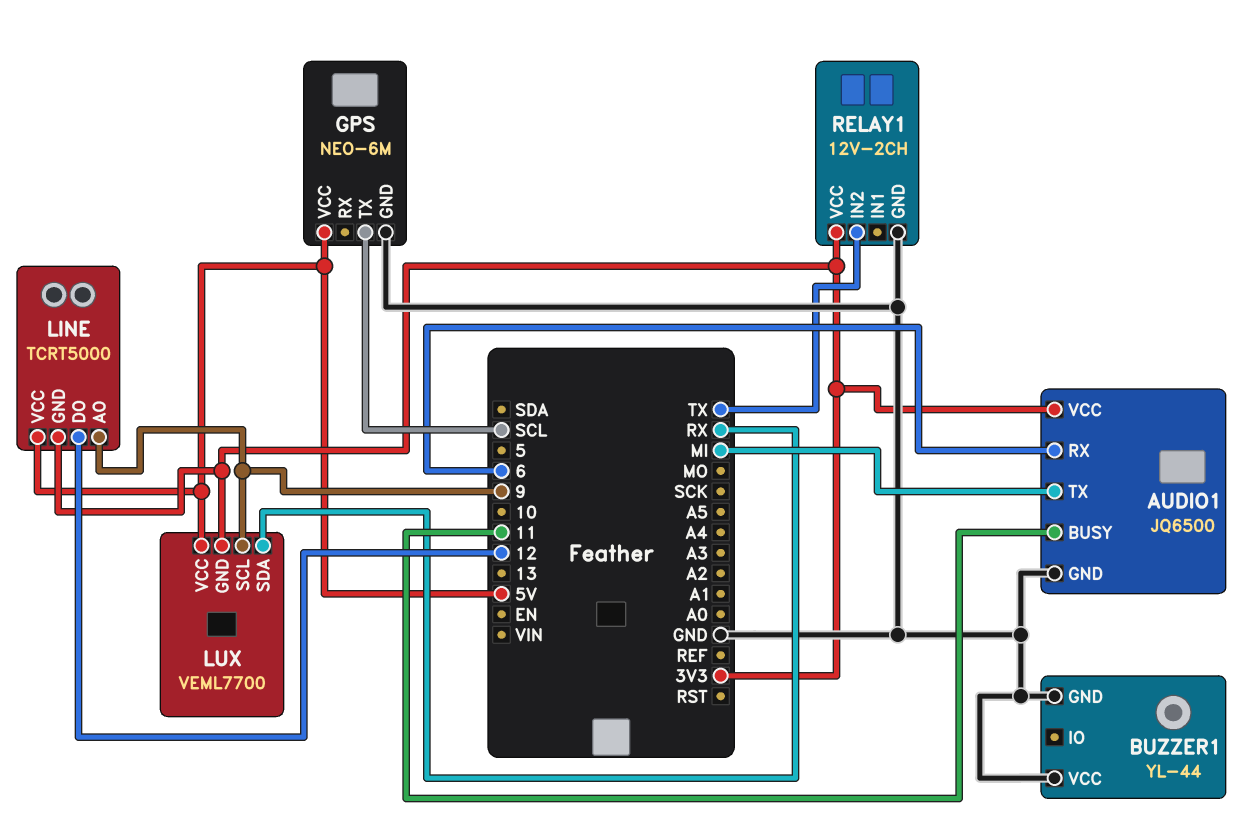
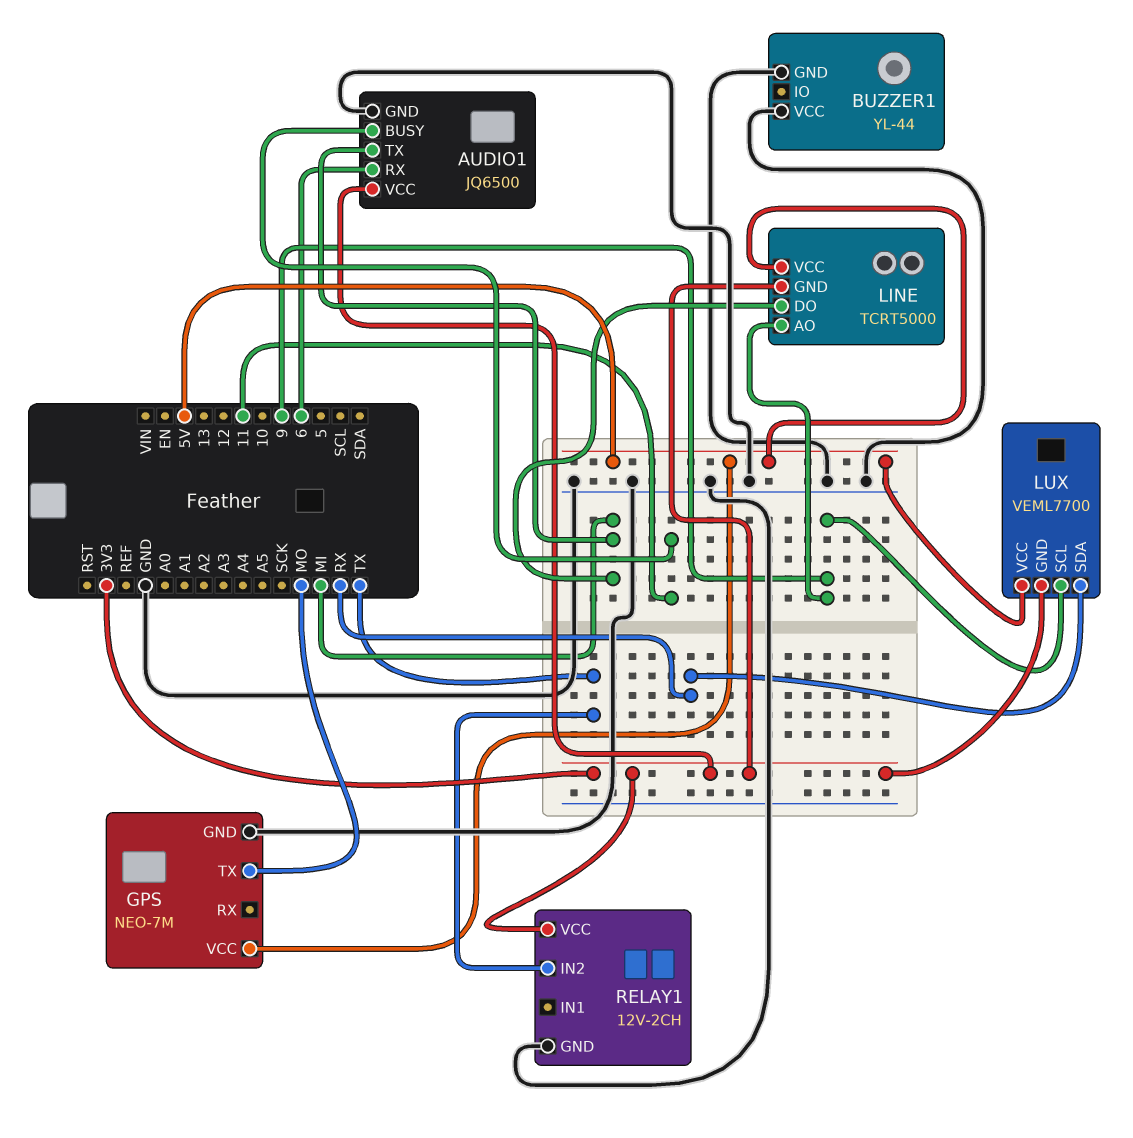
GPS: NEO-6M -> NEO-7M
GPS pin TX: SCL -> MO
LINE pin DO: 12 -> MI

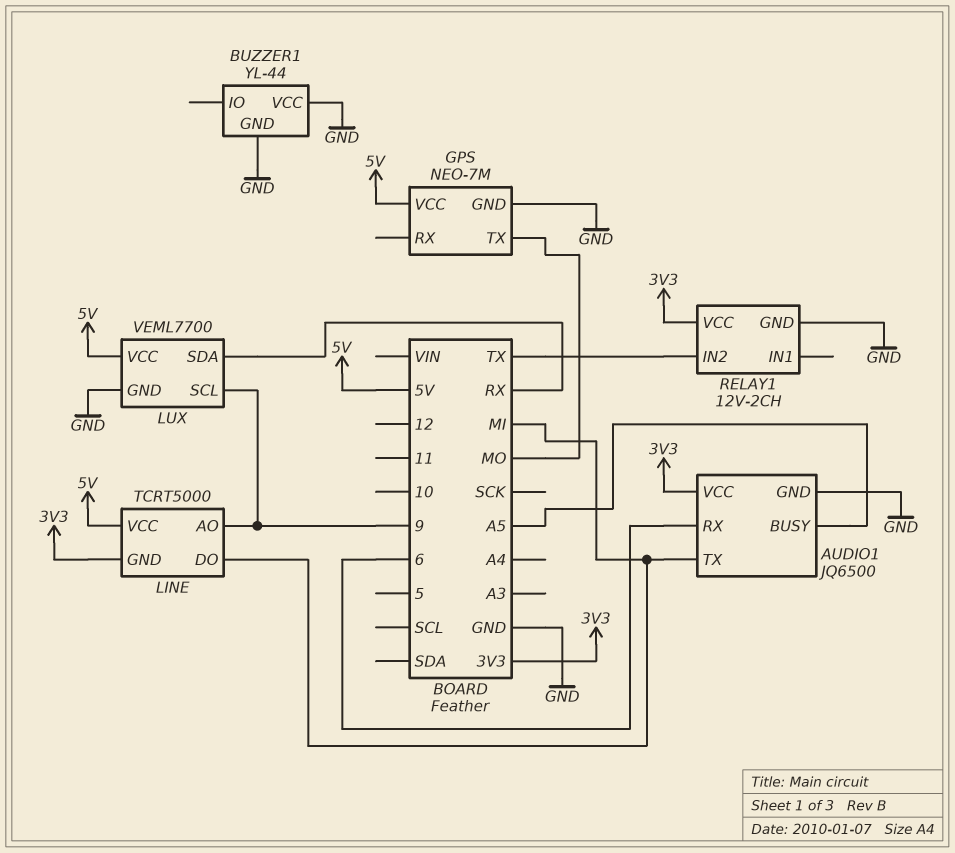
AUDIO1 pin BUSY: 11 -> A5
LUX pin GND: 3V3 -> GND

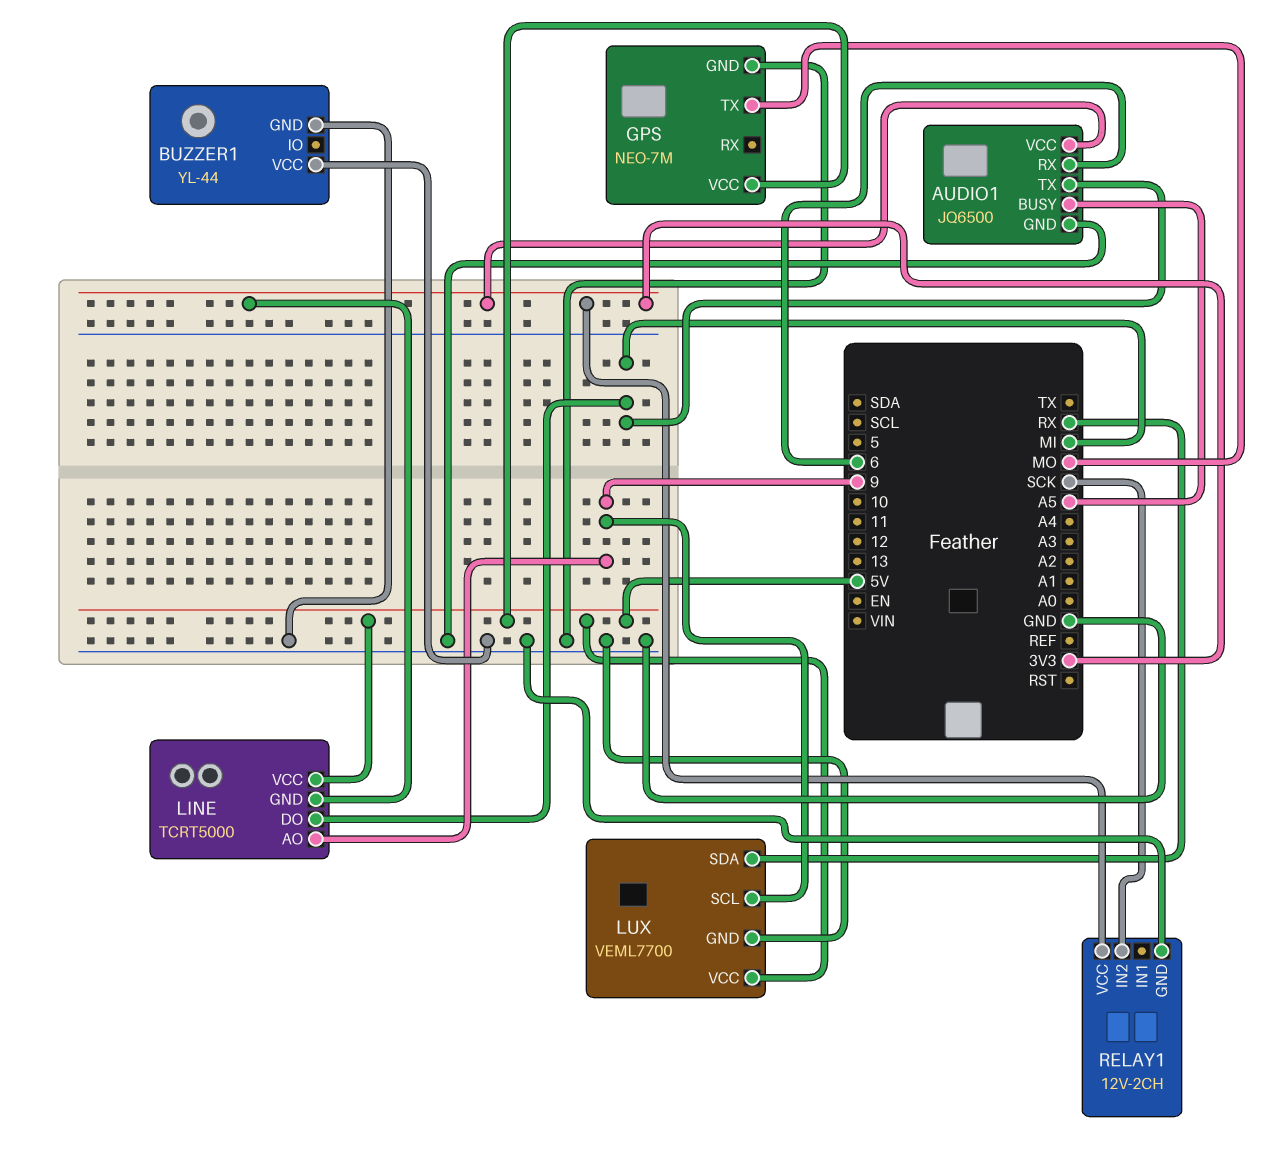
RELAY1 pin IN2: TX -> SCK

